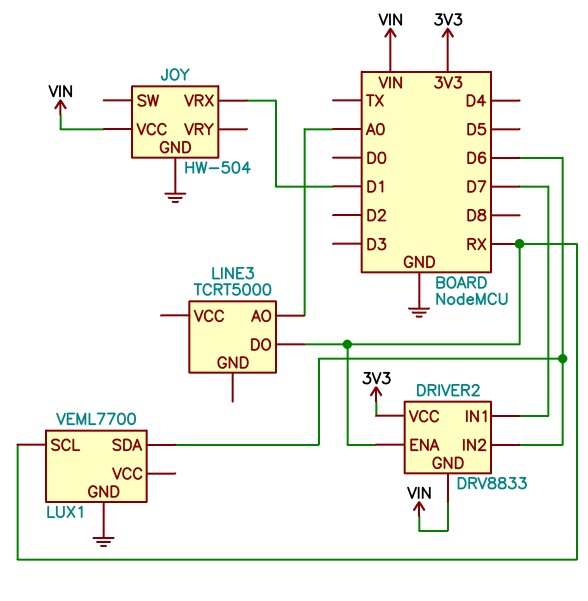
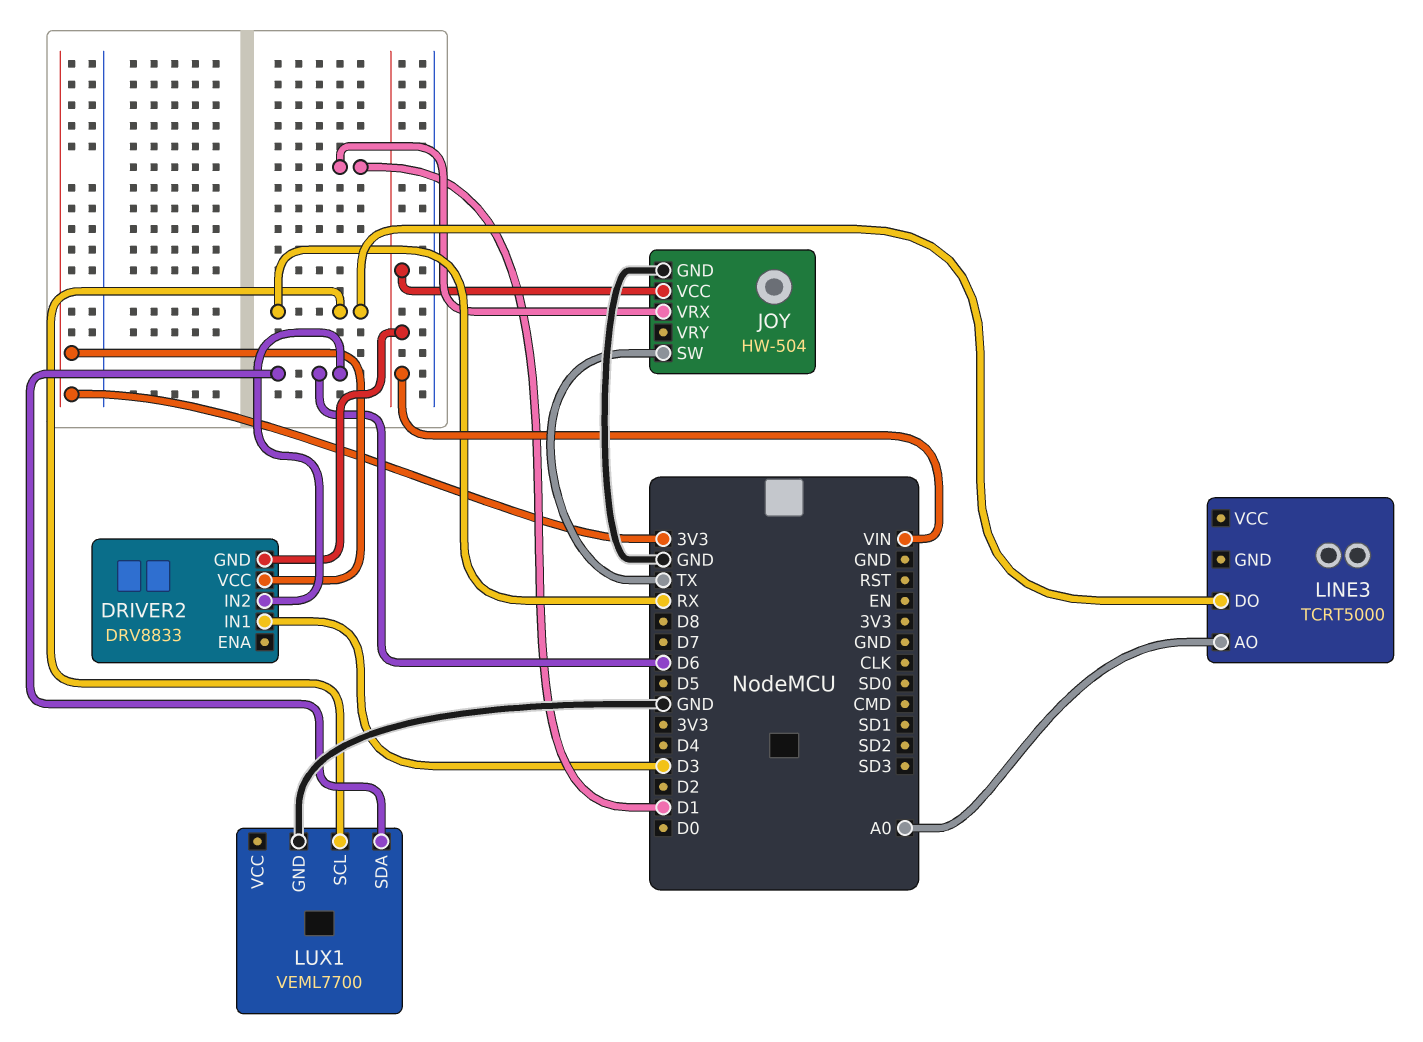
DRIVER2 pin ENA: RX -> none
DRIVER2 pin IN1: D7 -> D3
JOY pin SW: none -> TX

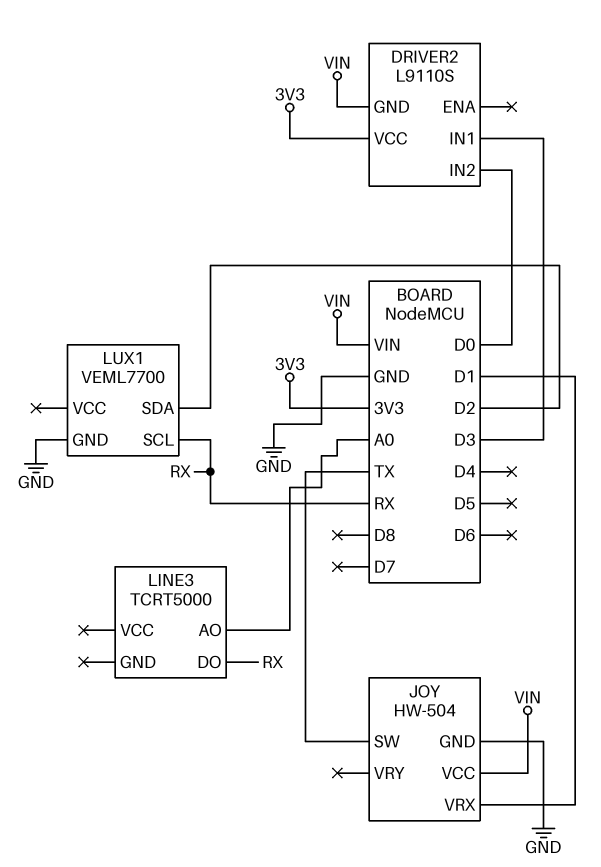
DRIVER2: DRV8833 -> L9110S
DRIVER2 pin IN2: D6 -> D0
LUX1 pin SDA: D6 -> D2

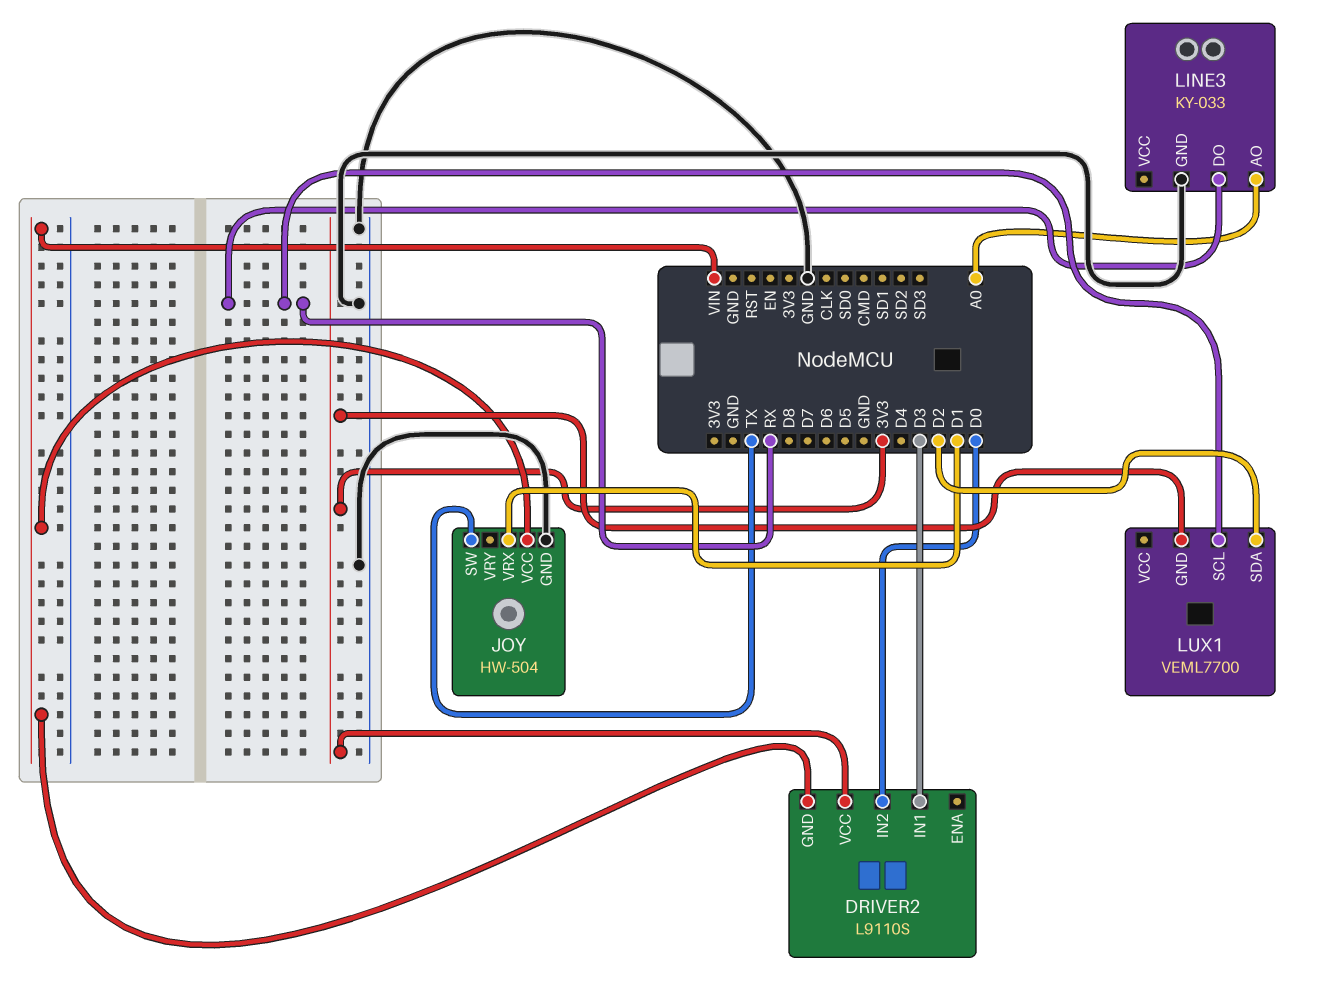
LINE3: TCRT5000 -> KY-033
LINE3 pin GND: none -> GND
LUX1 pin GND: GND -> 3V3

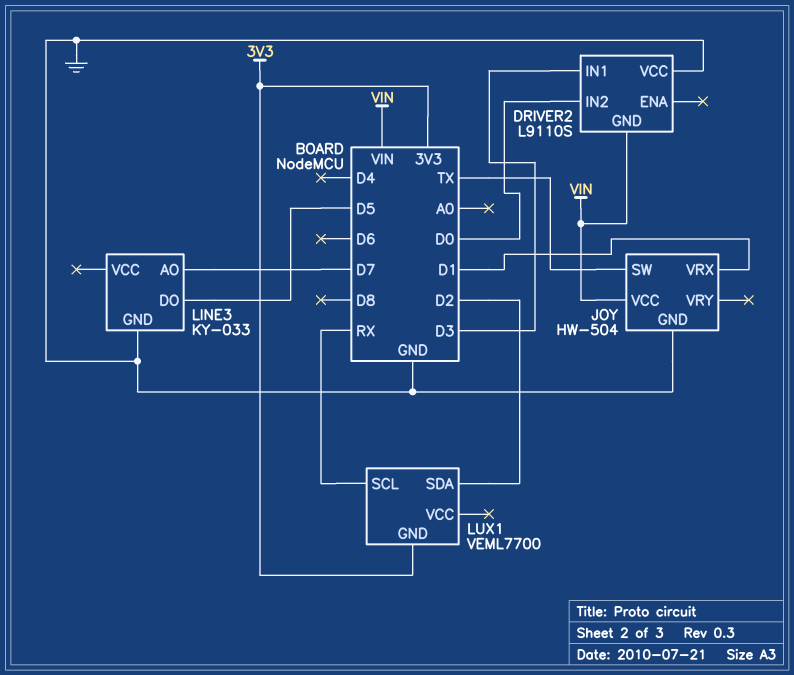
DRIVER2 pin VCC: 3V3 -> GND
LINE3 pin AO: A0 -> D7
LINE3 pin DO: RX -> D5

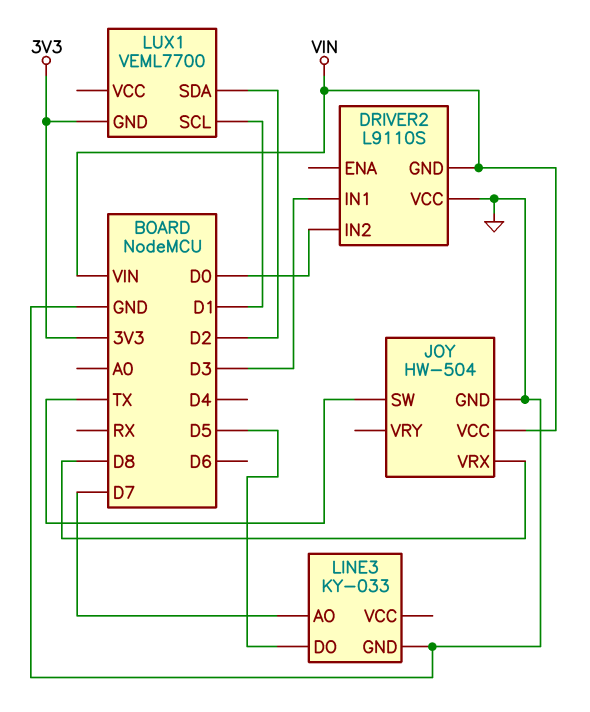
JOY pin VRX: D1 -> D8
LUX1 pin SCL: RX -> D1

